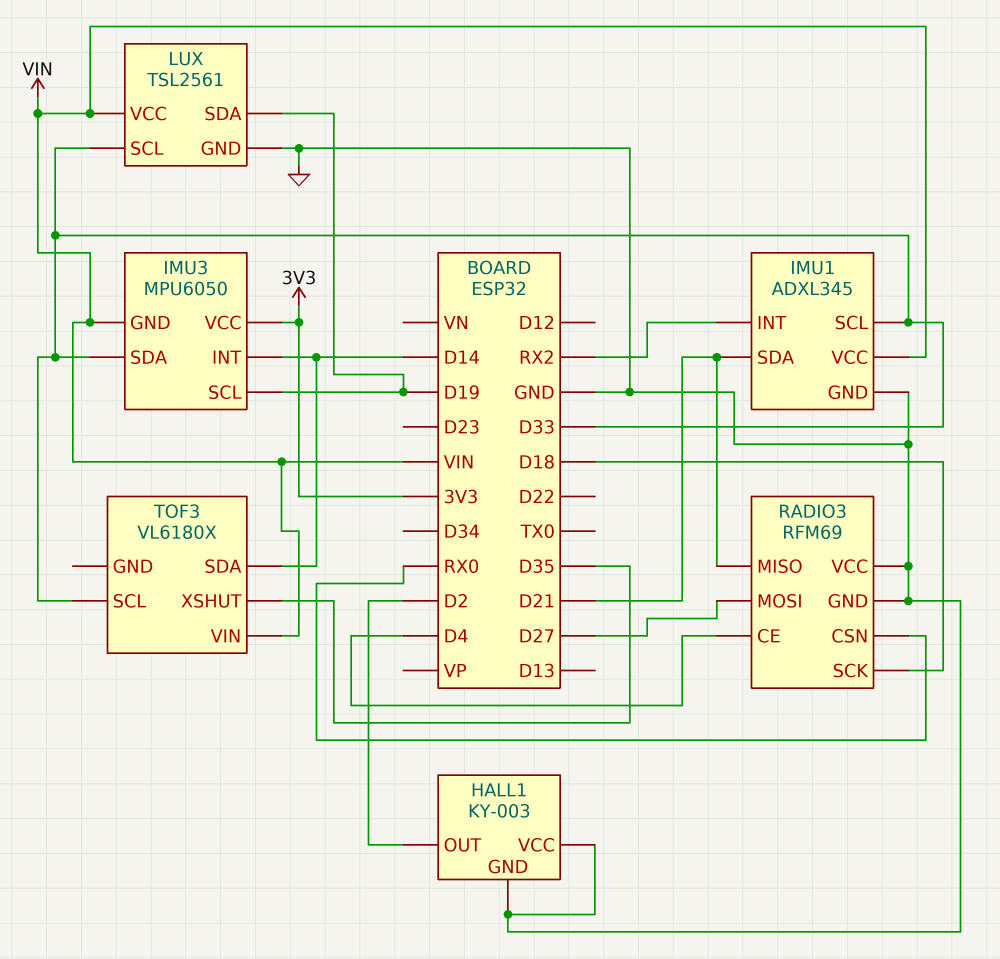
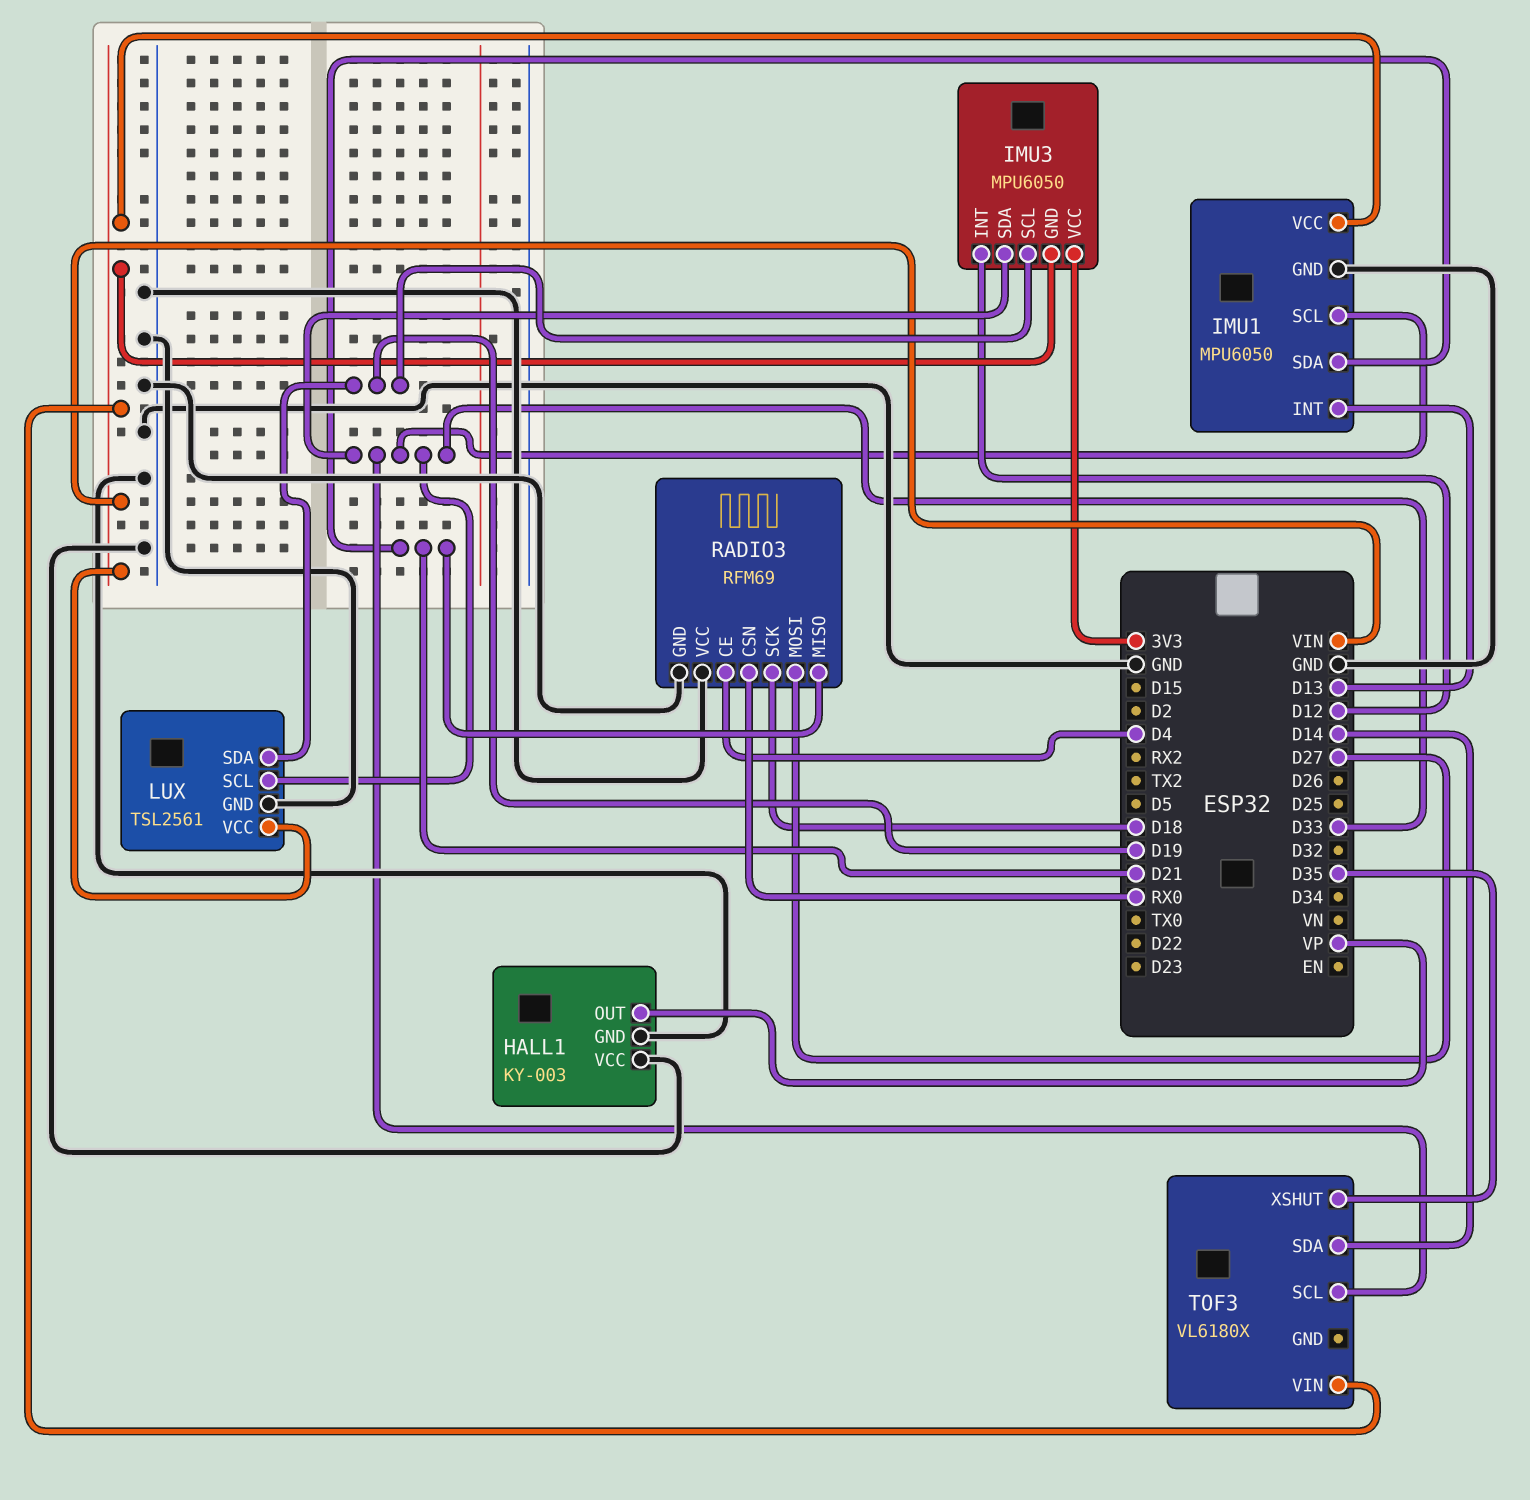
HALL1 pin OUT: D2 -> VP
IMU1: ADXL345 -> MPU6050
IMU1 pin INT: RX2 -> D13
IMU3 pin INT: D14 -> D12

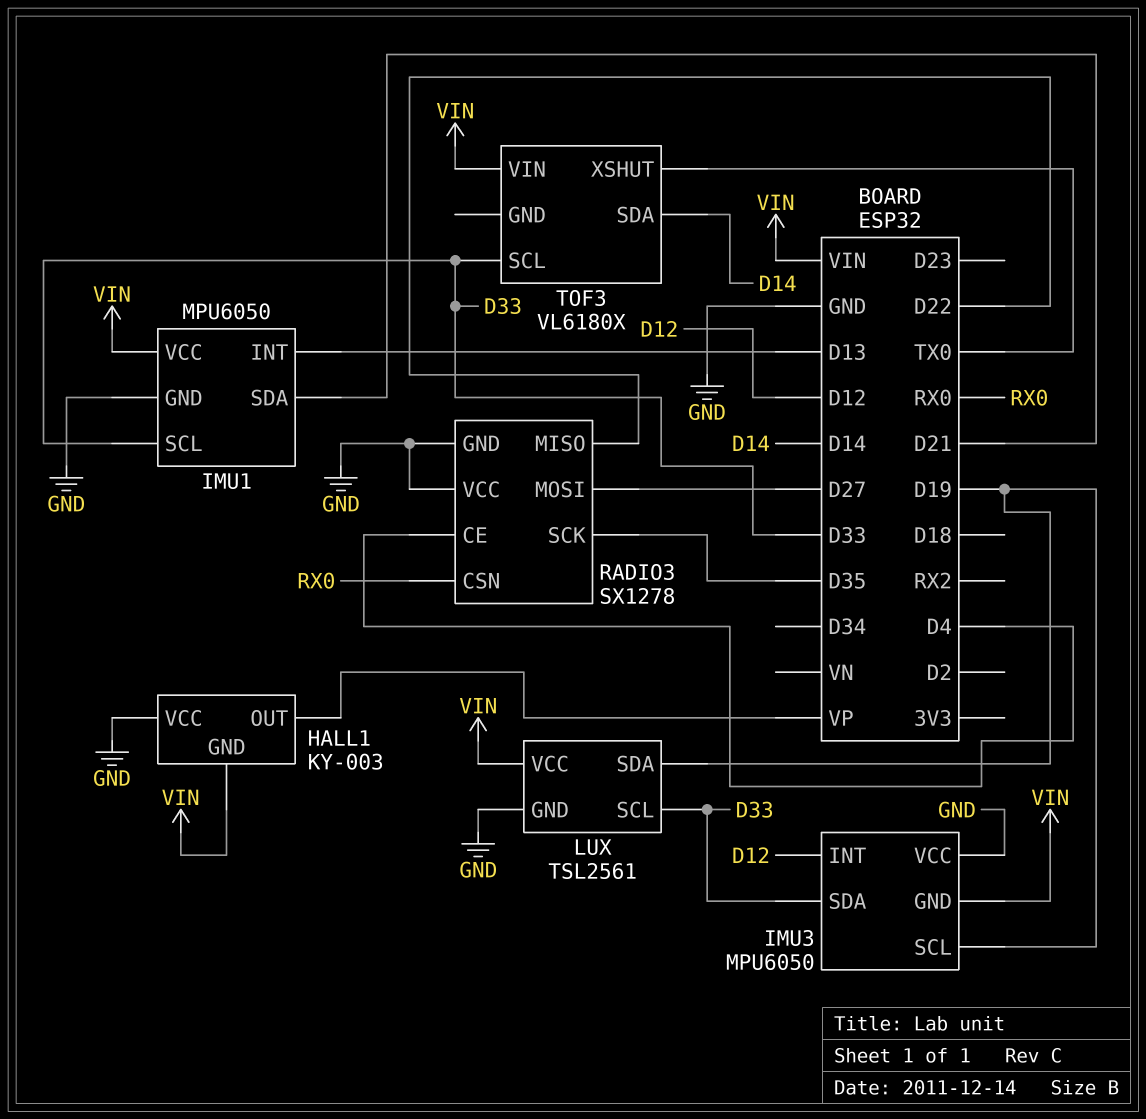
HALL1 pin GND: GND -> VIN
IMU3 pin VCC: 3V3 -> GND
RADIO3: RFM69 -> SX1278
RADIO3 pin MISO: D21 -> D22
RADIO3 pin SCK: D18 -> D35
TOF3 pin XSHUT: D35 -> TX0

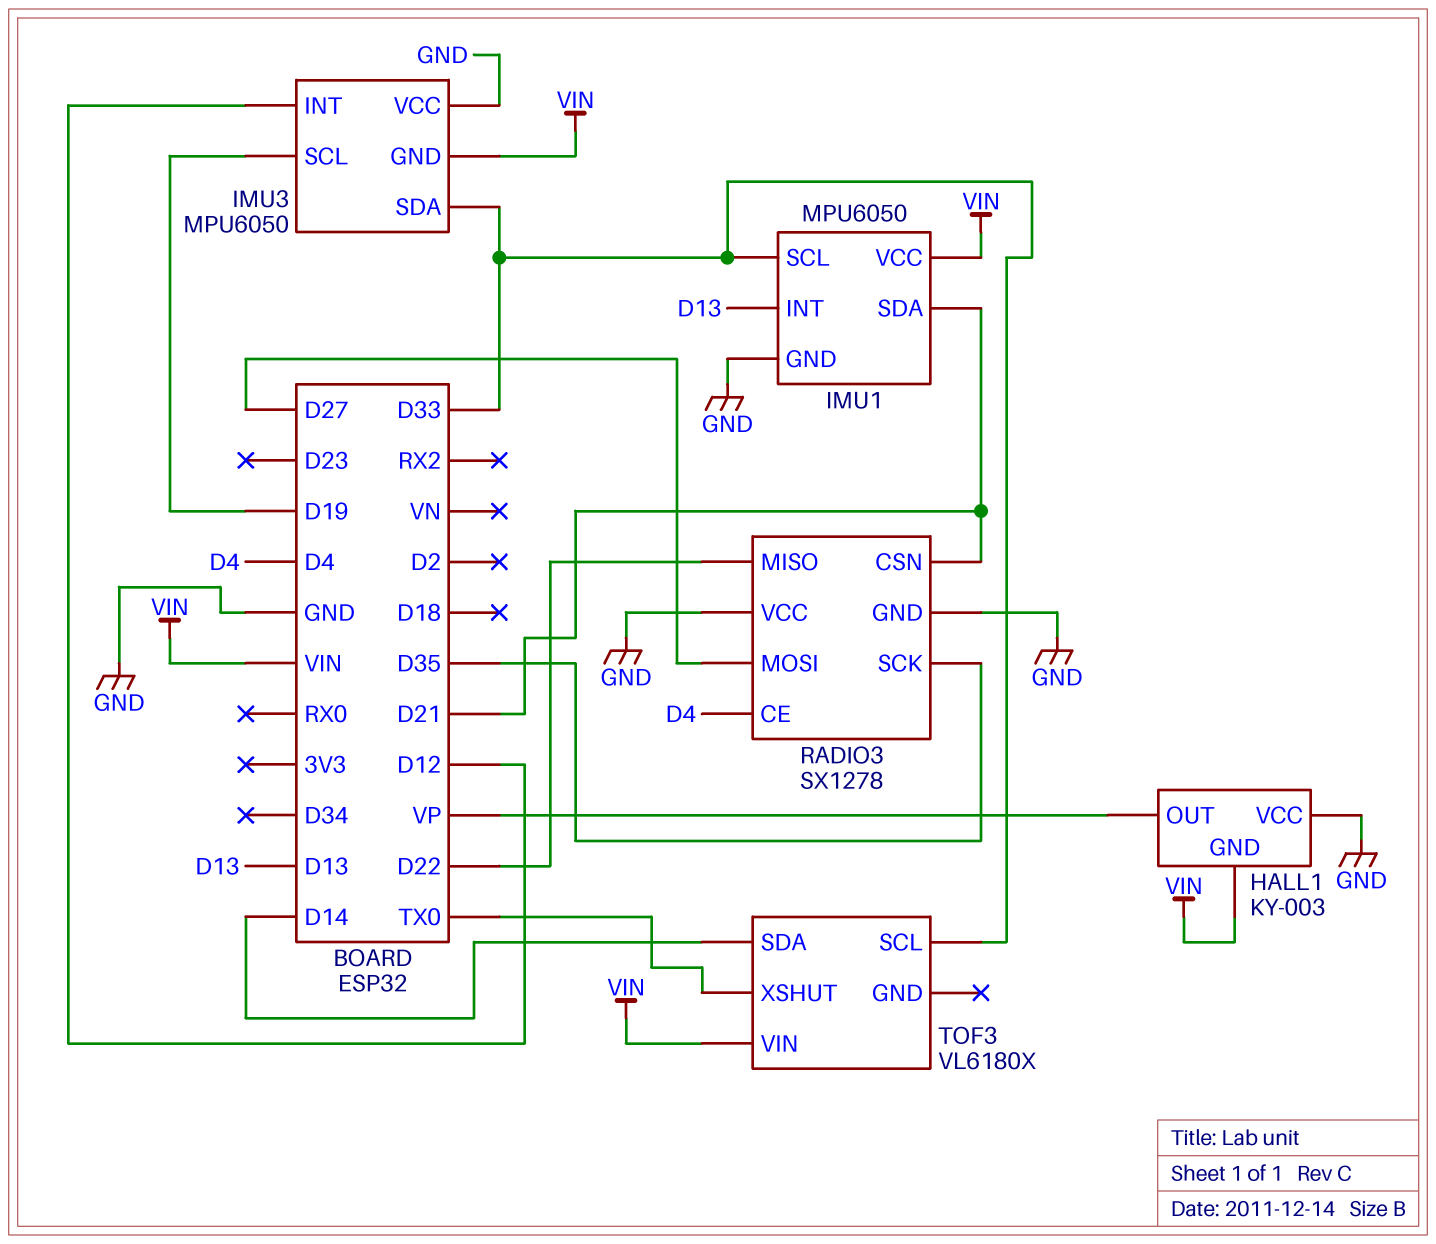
LUX: TSL2561 -> none
LUX pin GND: GND -> none
LUX pin SCL: D33 -> none
LUX pin SDA: D19 -> none
LUX pin VCC: VIN -> none
RADIO3 pin CSN: RX0 -> D21

